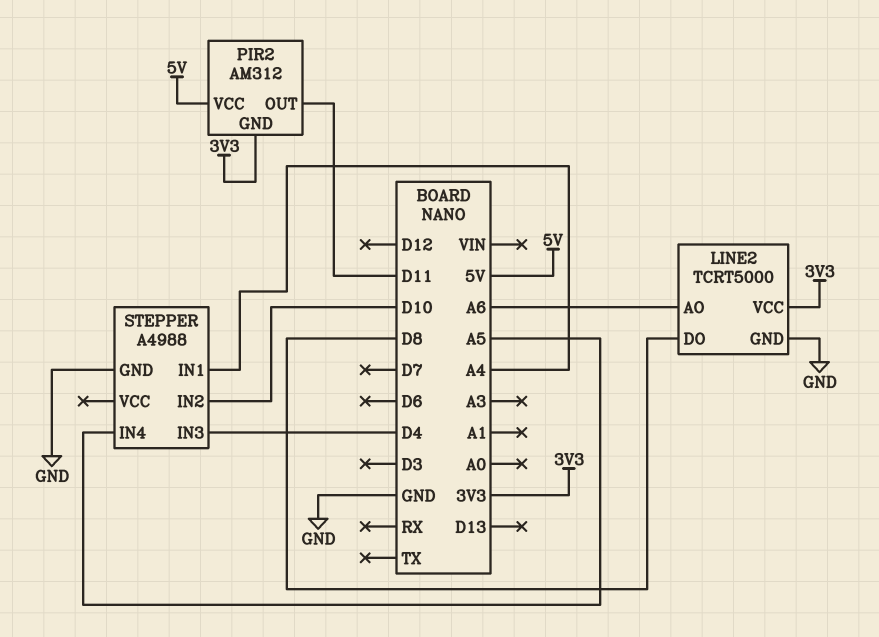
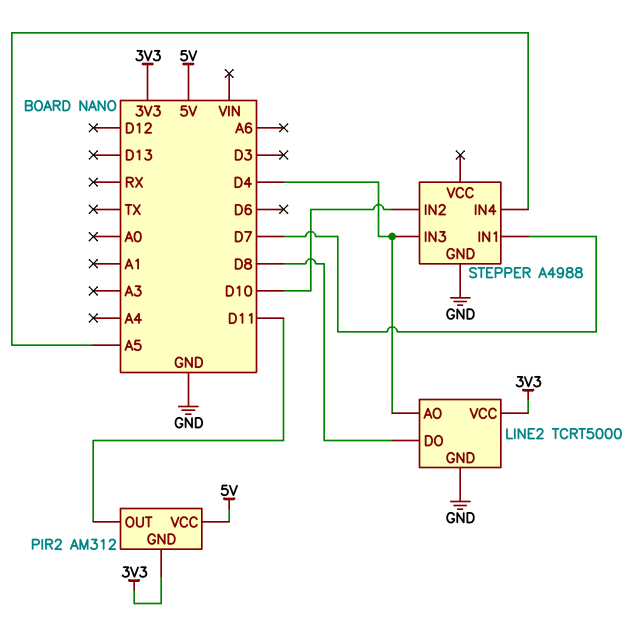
LINE2 pin AO: A6 -> D4
STEPPER pin IN1: A4 -> D7

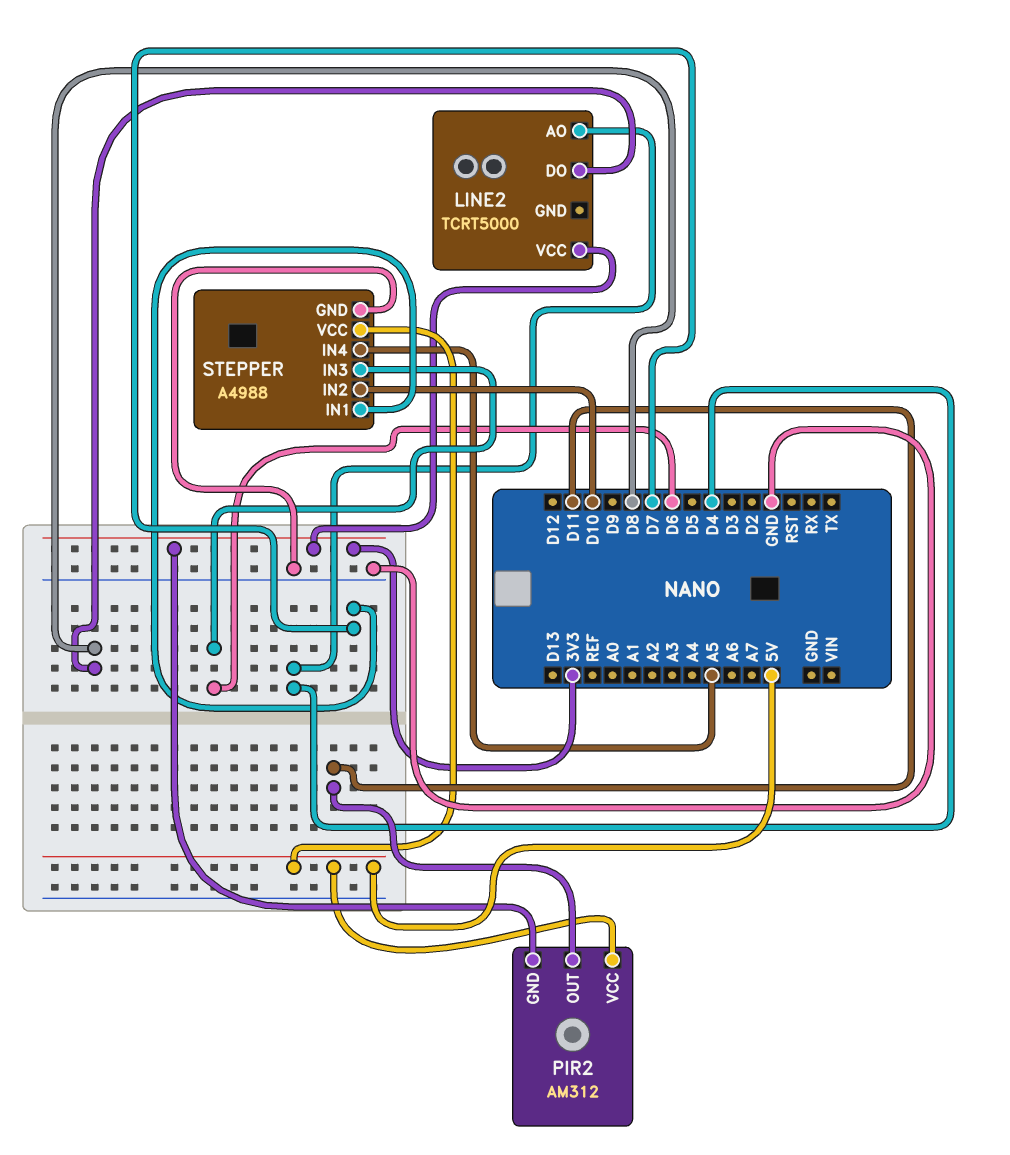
LINE2 pin GND: GND -> none
STEPPER pin IN3: D4 -> D6
STEPPER pin VCC: none -> 5V

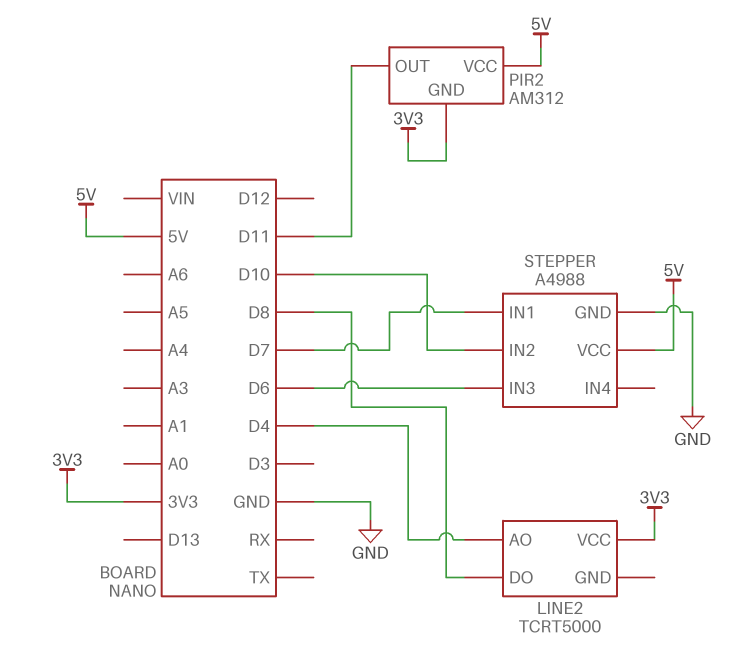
STEPPER pin IN4: A5 -> none

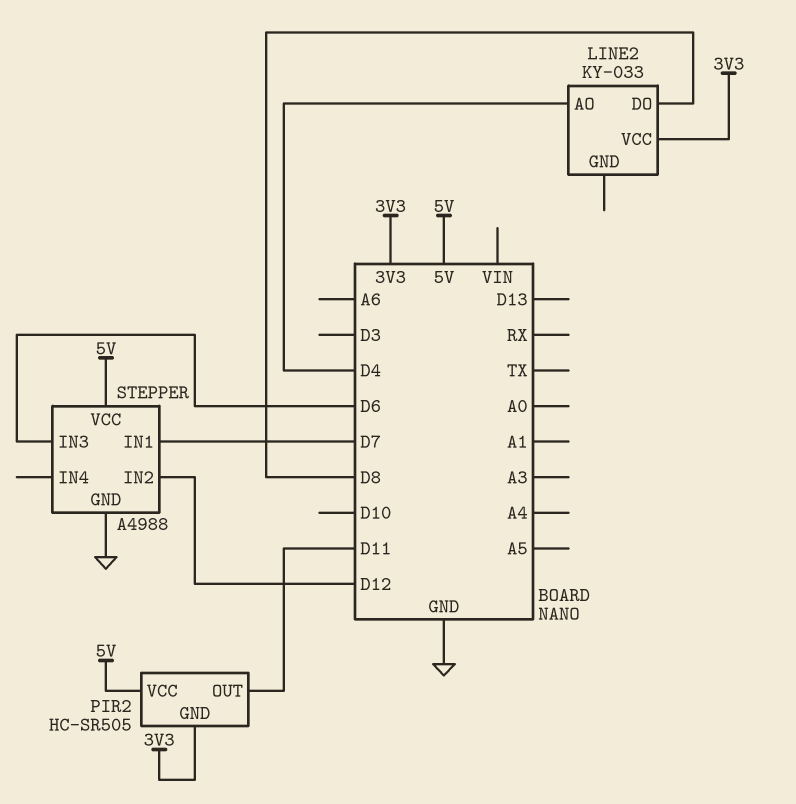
LINE2: TCRT5000 -> KY-033
PIR2: AM312 -> HC-SR505
STEPPER pin IN2: D10 -> D12

